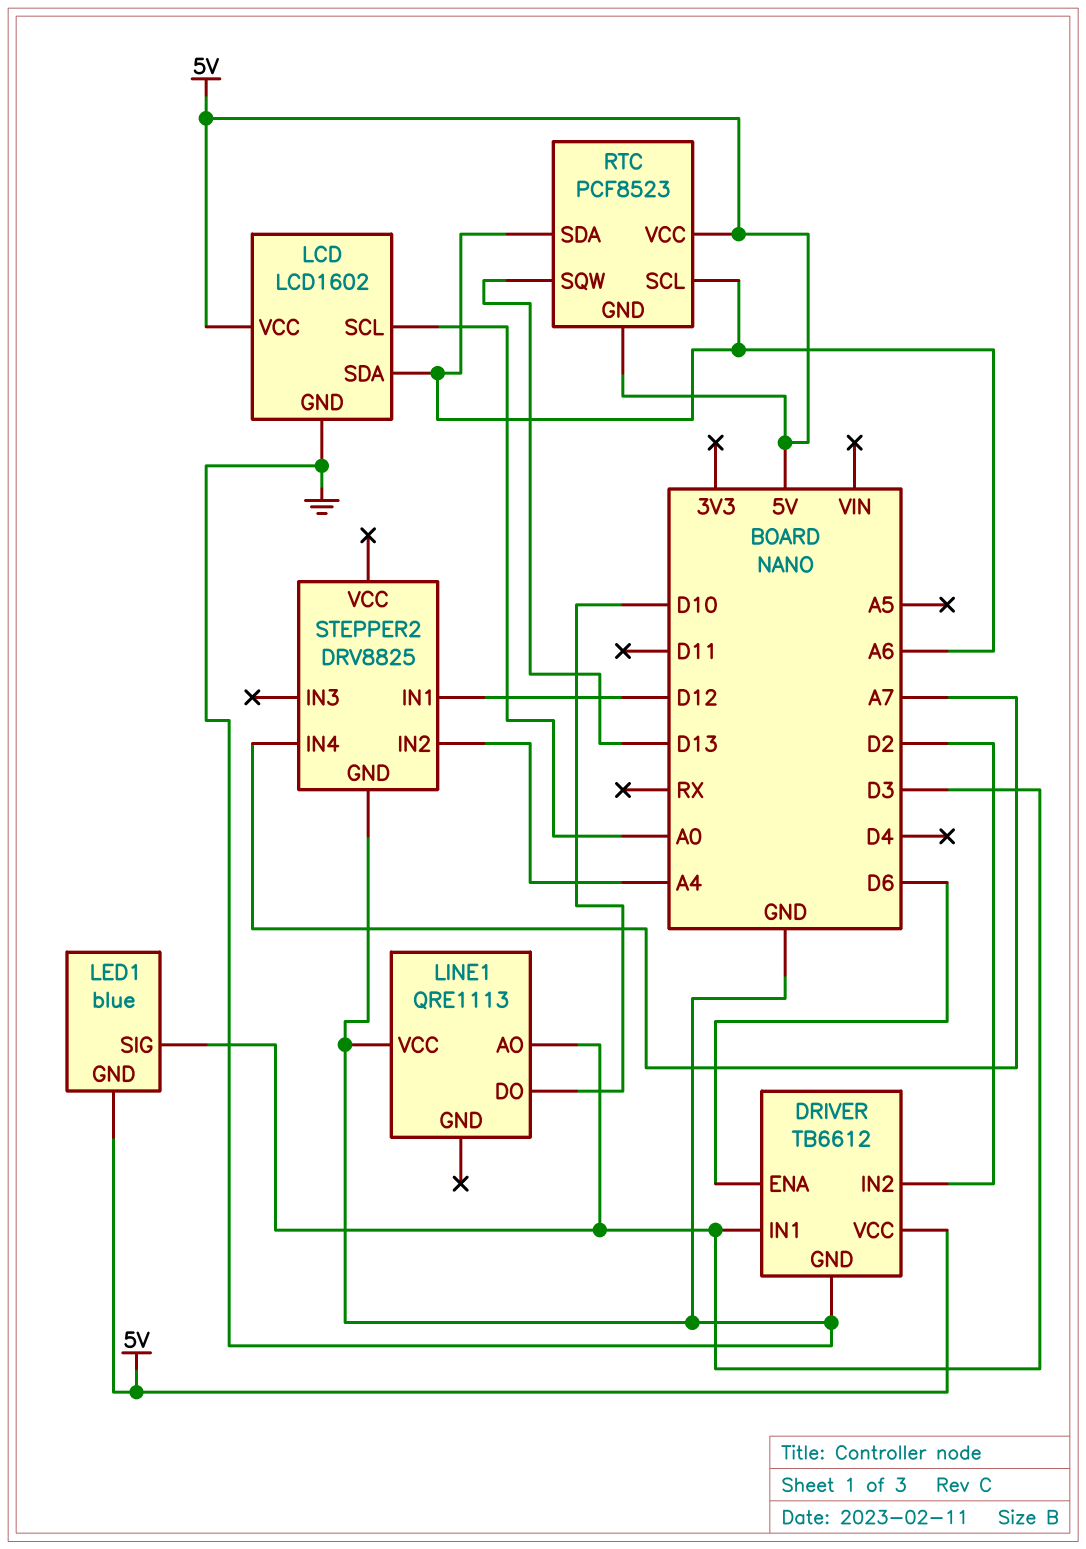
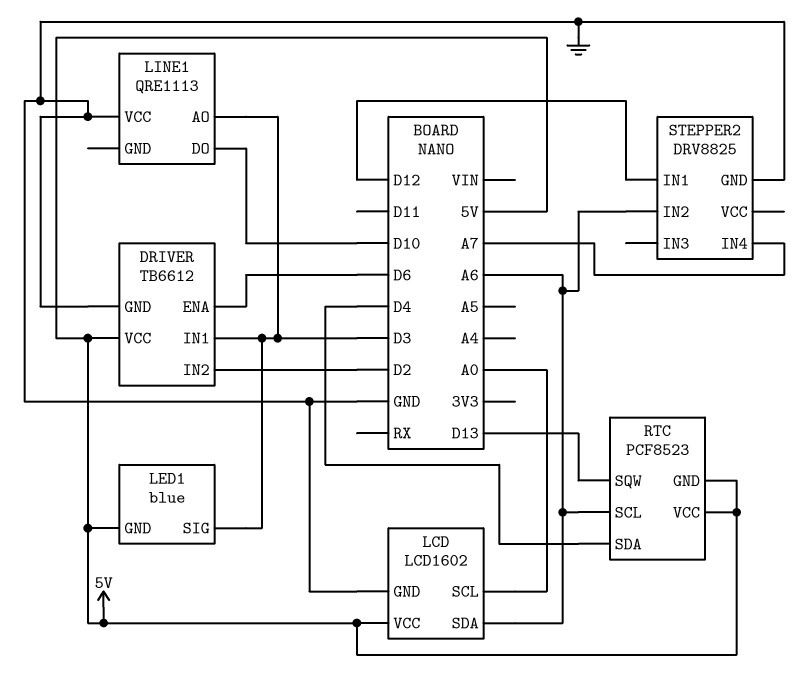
RTC pin SDA: A6 -> D4
STEPPER2 pin IN2: A4 -> A6

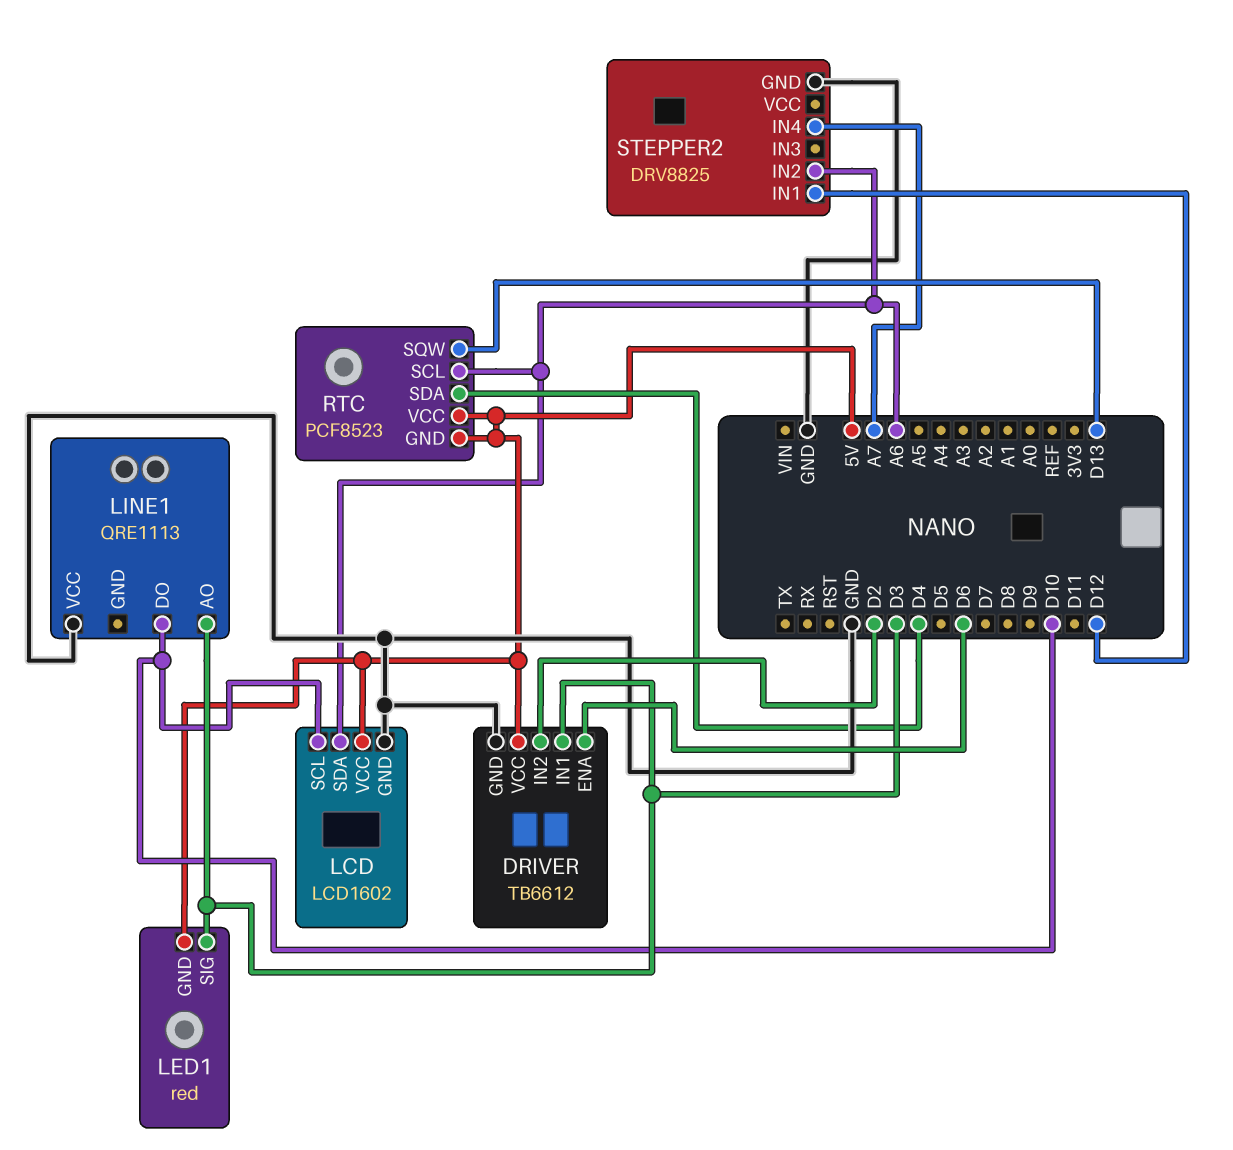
LCD pin SCL: A0 -> D10
LED1: blue -> red

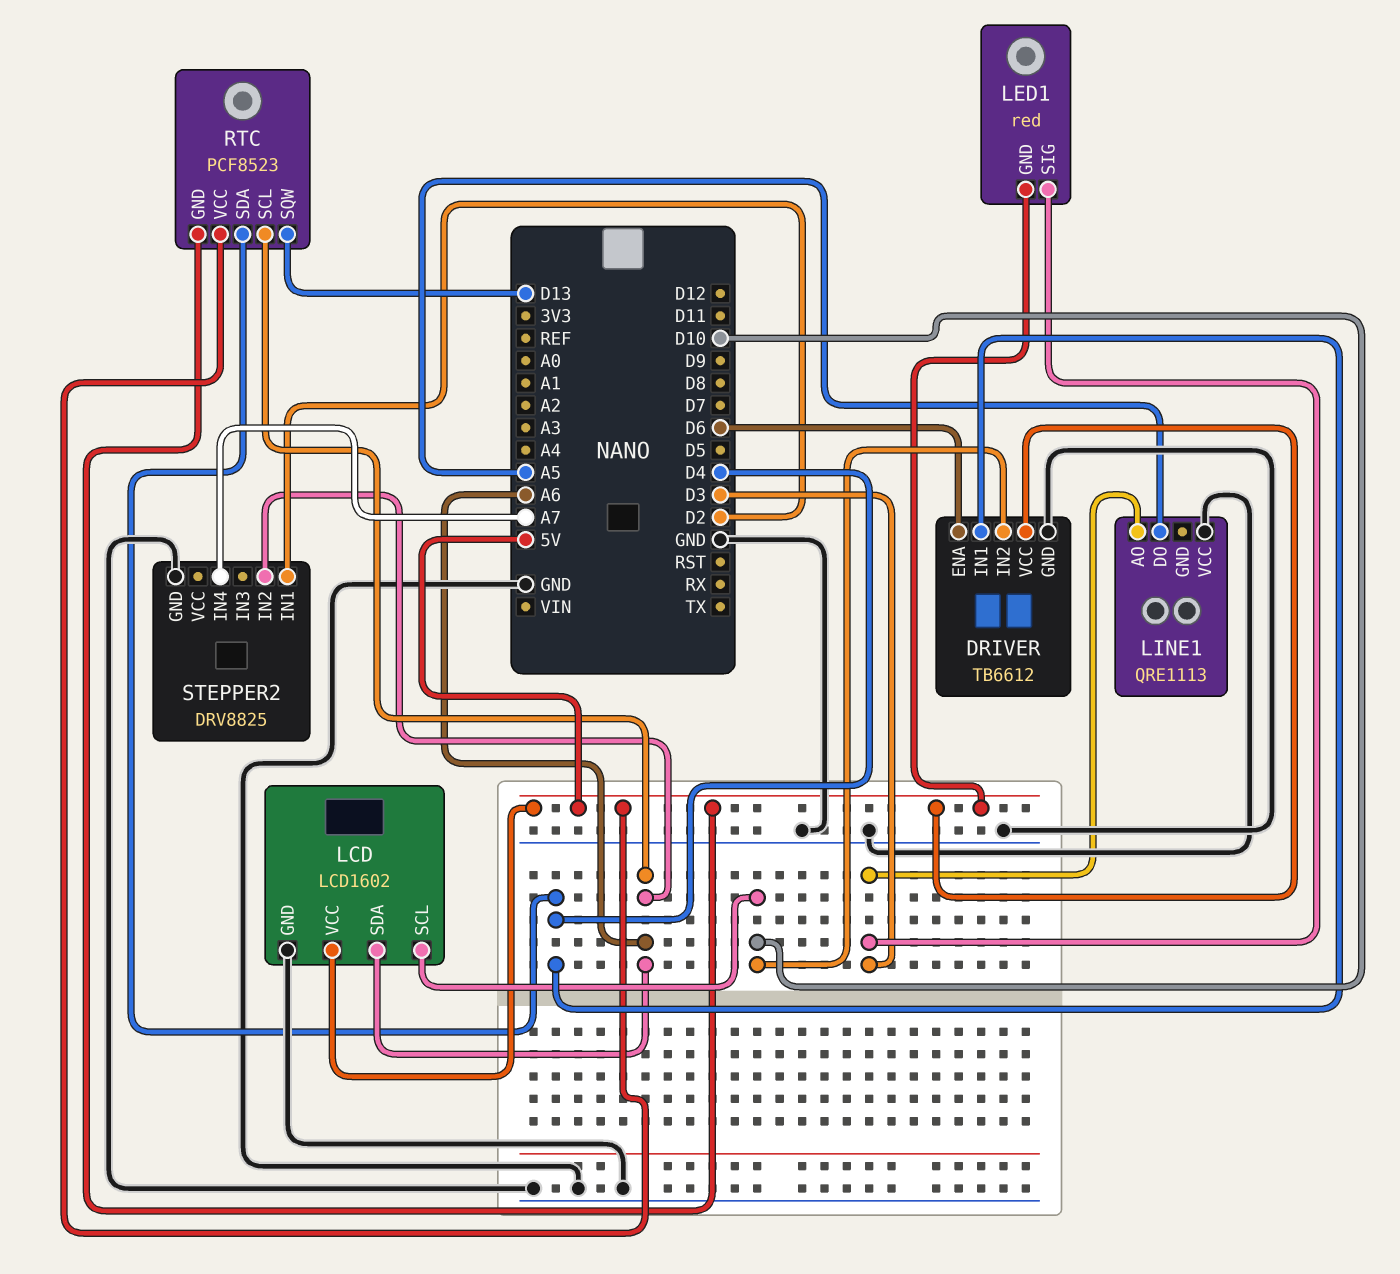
DRIVER pin IN1: D3 -> D4
DRIVER pin IN2: D2 -> D10
LINE1 pin DO: D10 -> A5
STEPPER2 pin IN1: D12 -> D2

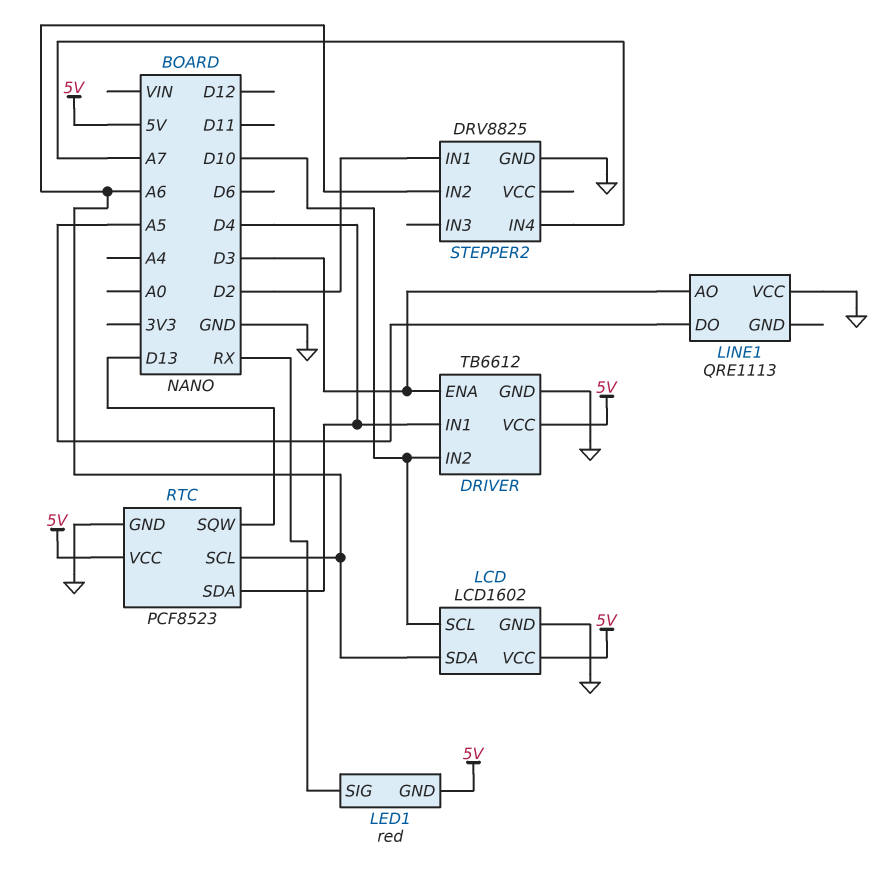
DRIVER pin ENA: D6 -> D3
LED1 pin SIG: D3 -> RX
RTC pin GND: 5V -> GND

